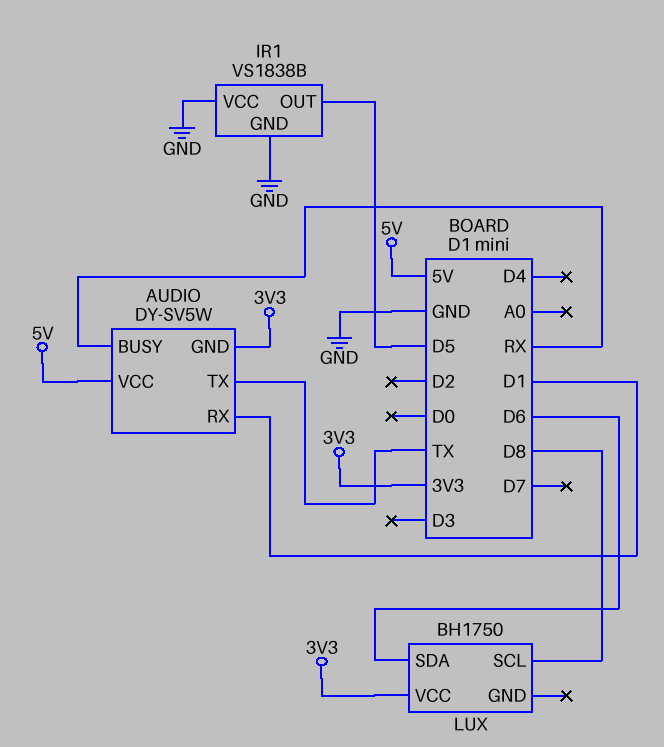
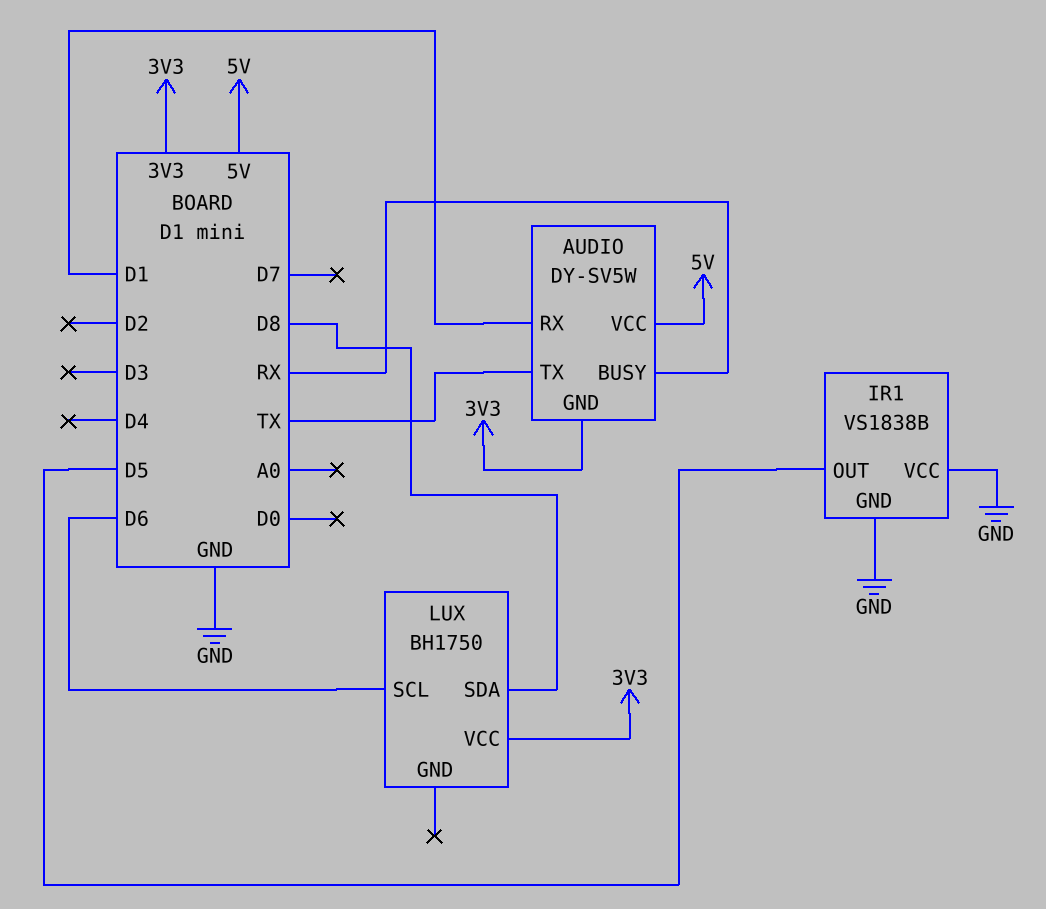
LUX pin SCL: D8 -> D6
LUX pin SDA: D6 -> D8

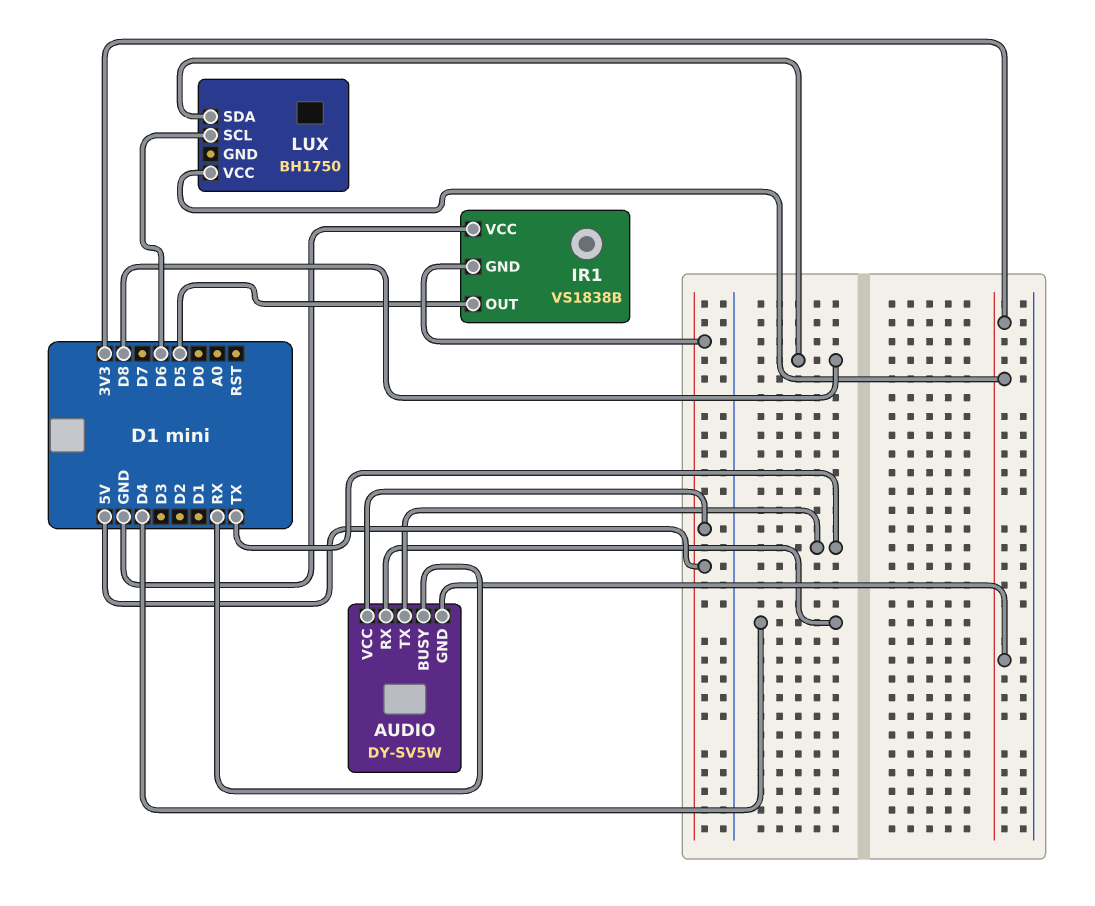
AUDIO pin RX: D1 -> D4
IR1 pin GND: GND -> 5V

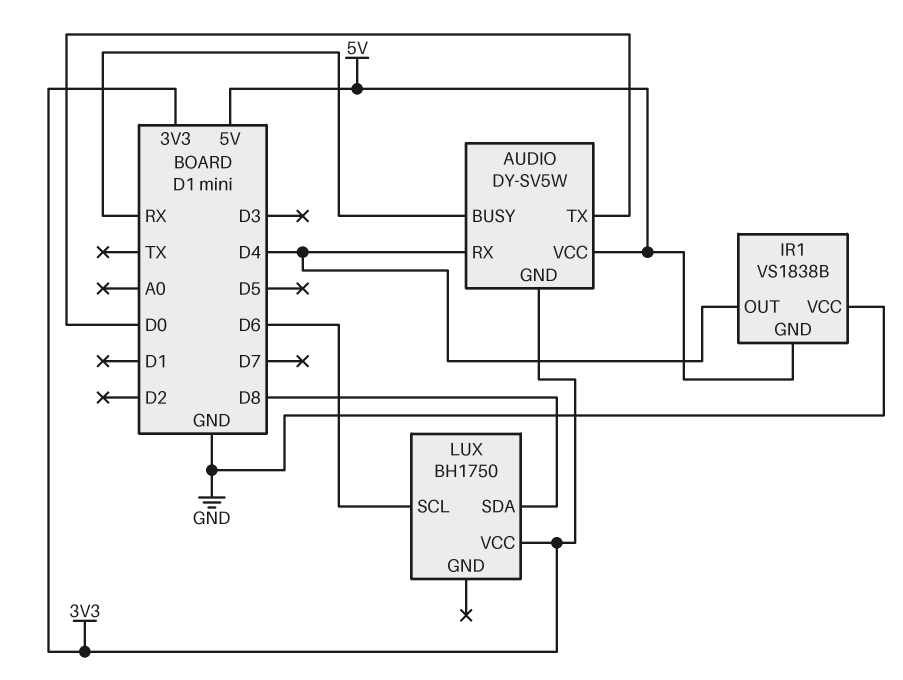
AUDIO pin TX: TX -> D0
IR1 pin OUT: D5 -> D4

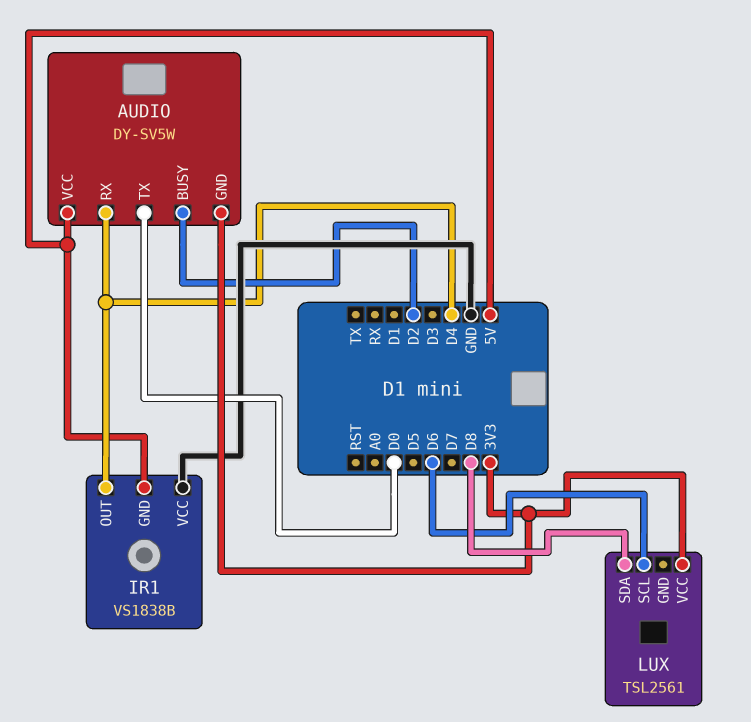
AUDIO pin BUSY: RX -> D2
LUX: BH1750 -> TSL2561

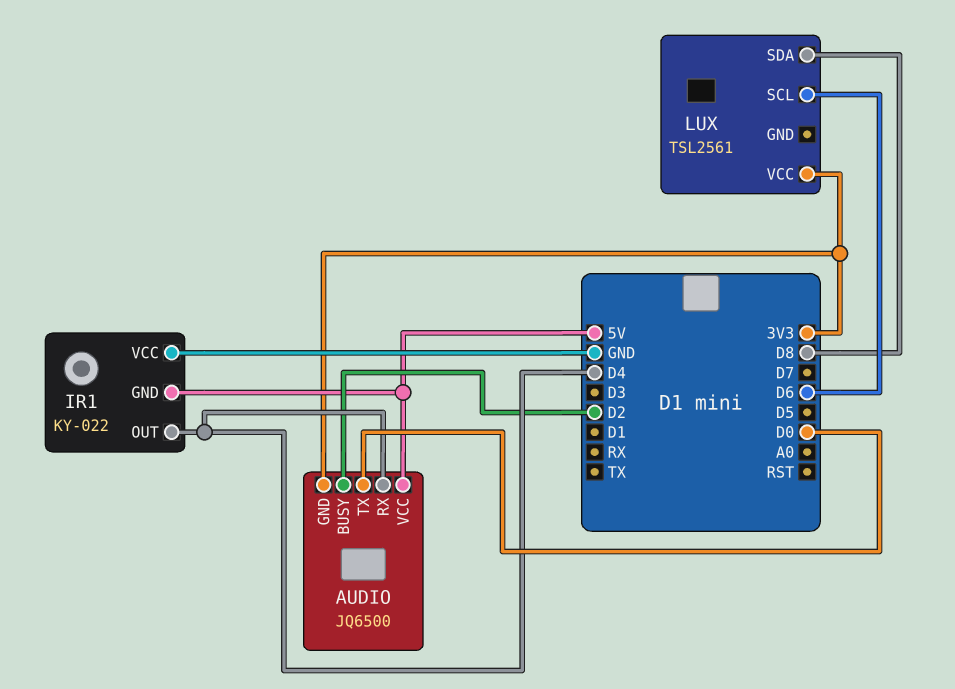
AUDIO: DY-SV5W -> JQ6500
IR1: VS1838B -> KY-022

